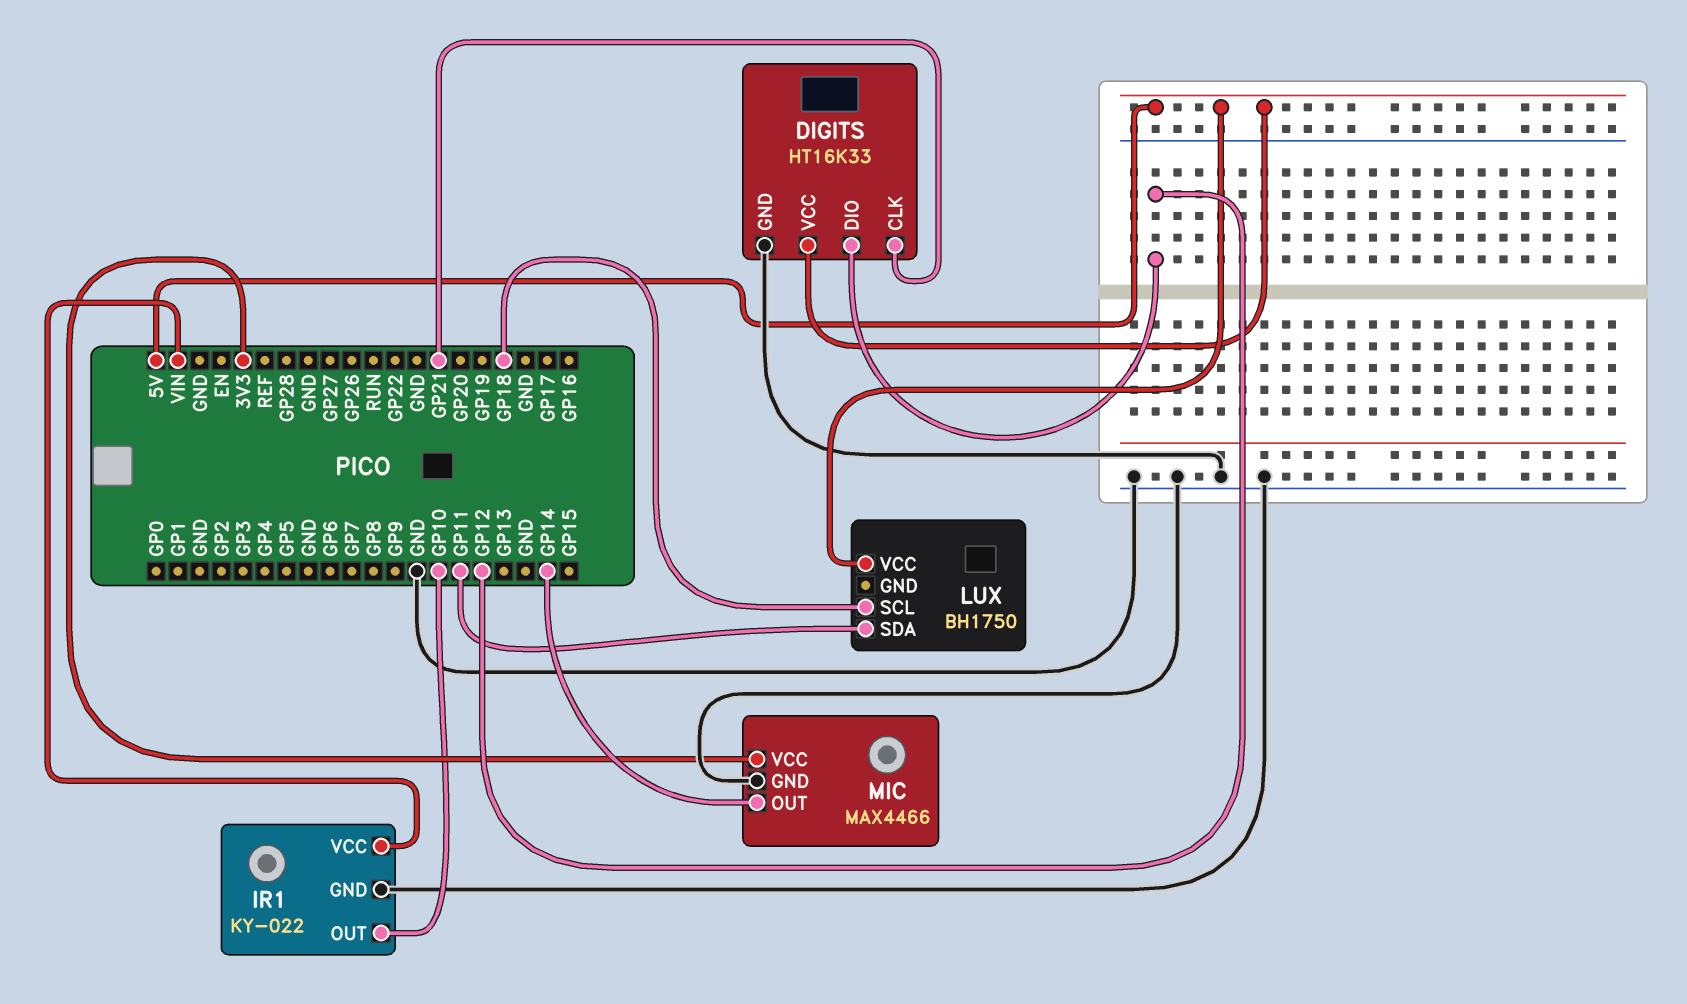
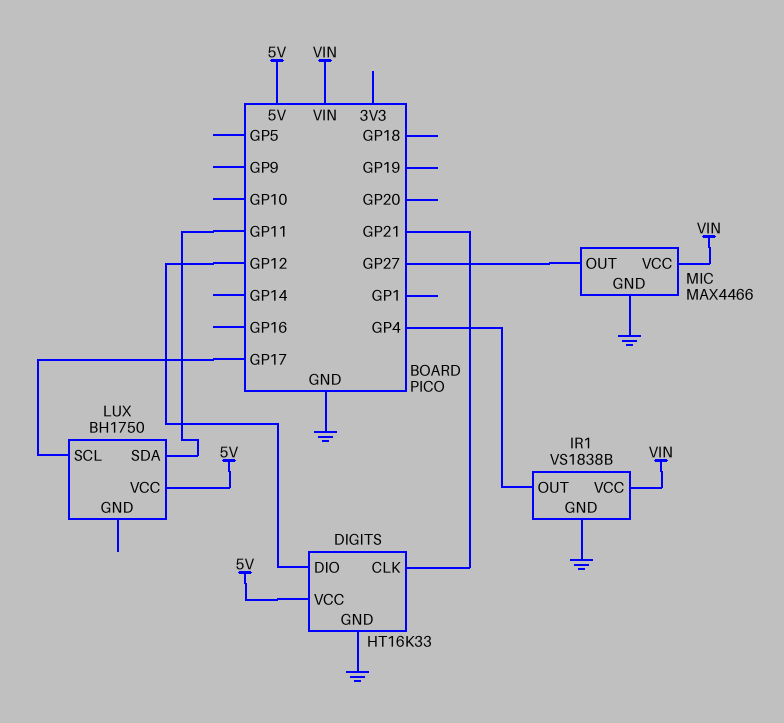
IR1: KY-022 -> VS1838B
IR1 pin OUT: GP10 -> GP4
LUX pin SCL: GP18 -> GP17
MIC pin OUT: GP14 -> GP27
MIC pin VCC: 3V3 -> VIN

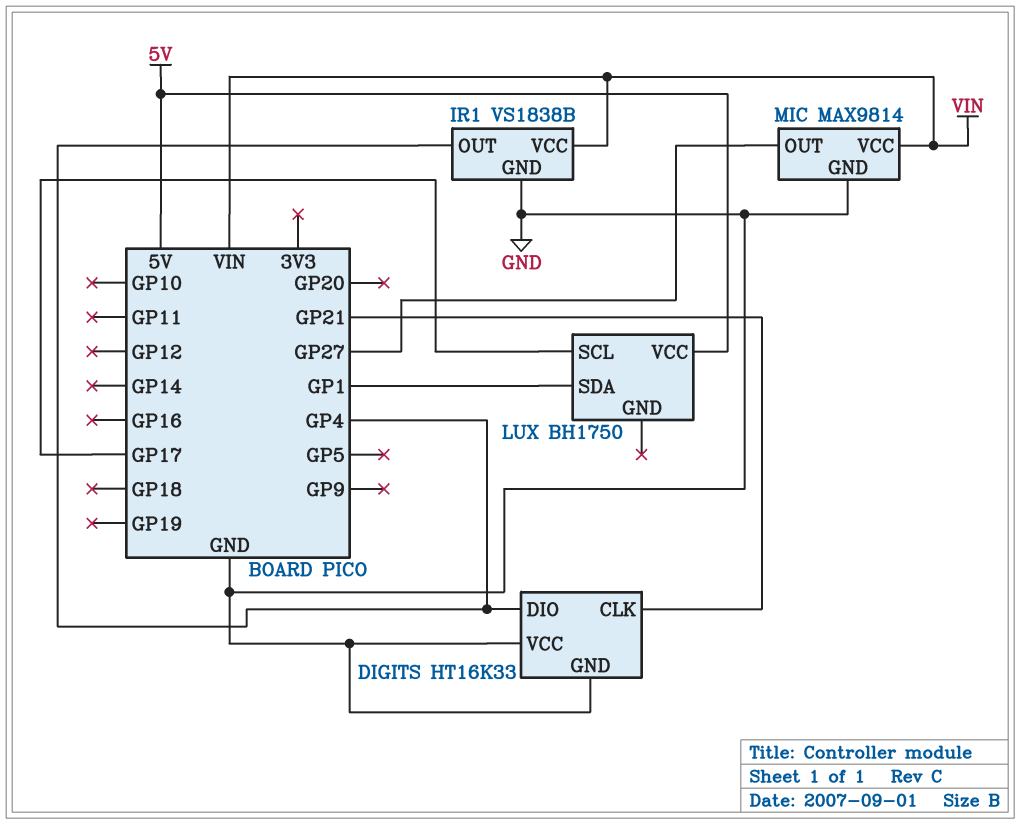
DIGITS pin DIO: GP12 -> GP4
DIGITS pin VCC: 5V -> GND
LUX pin SDA: GP11 -> GP1
MIC: MAX4466 -> MAX9814

